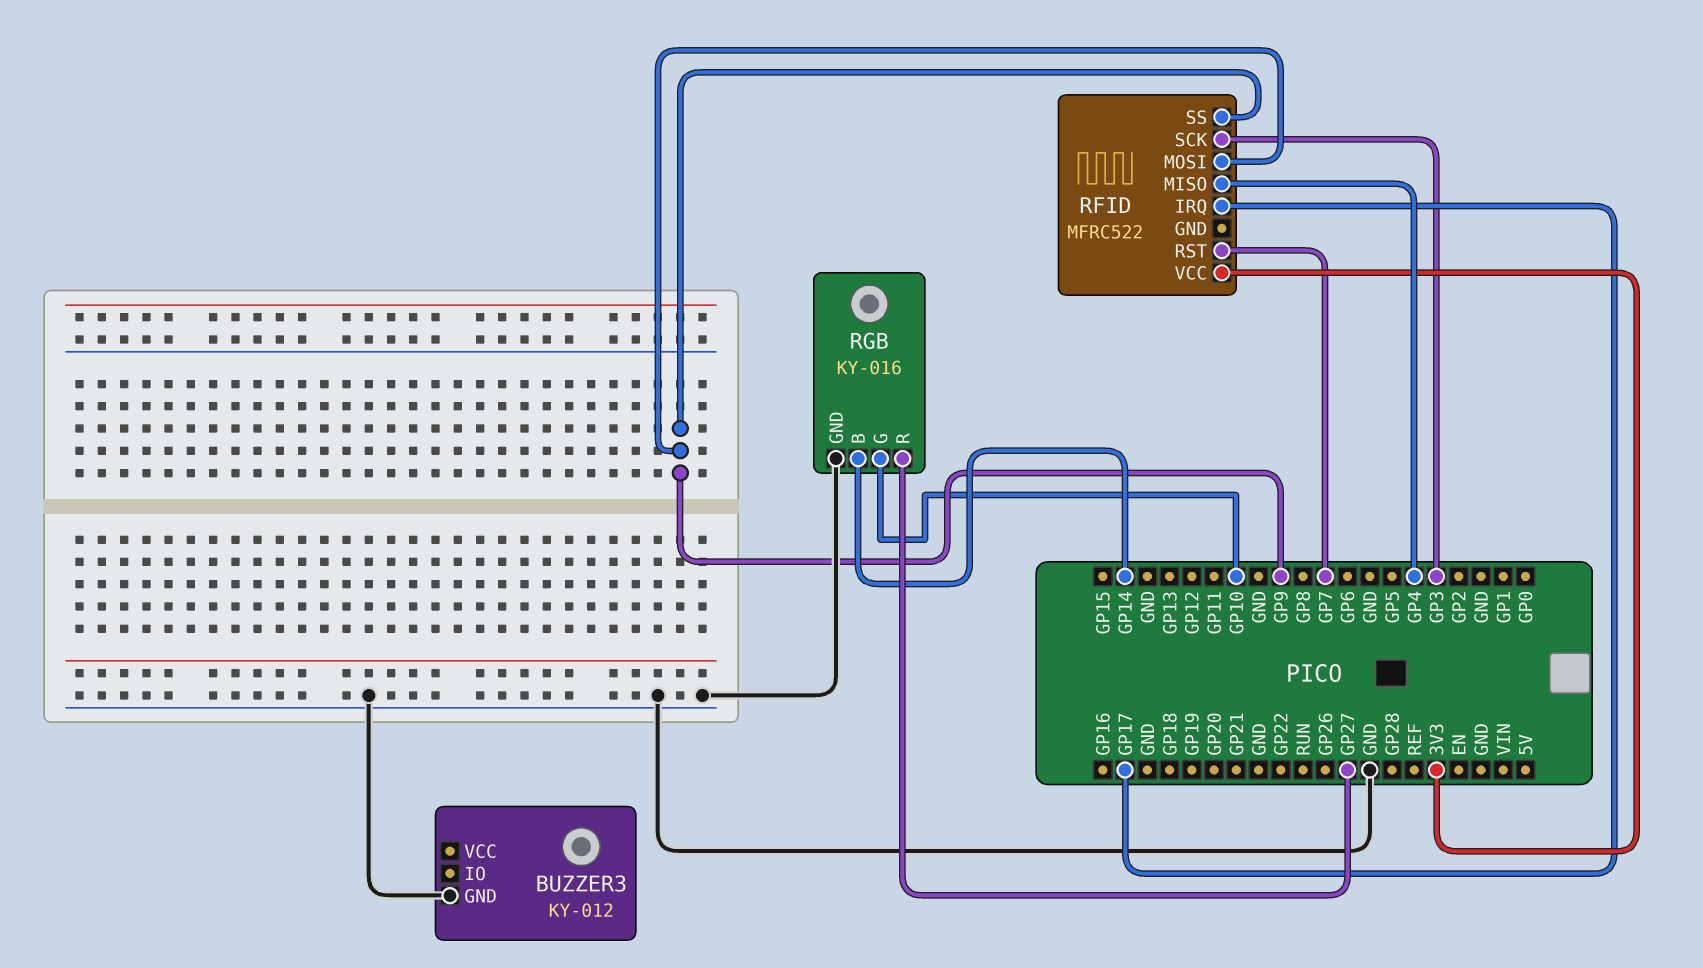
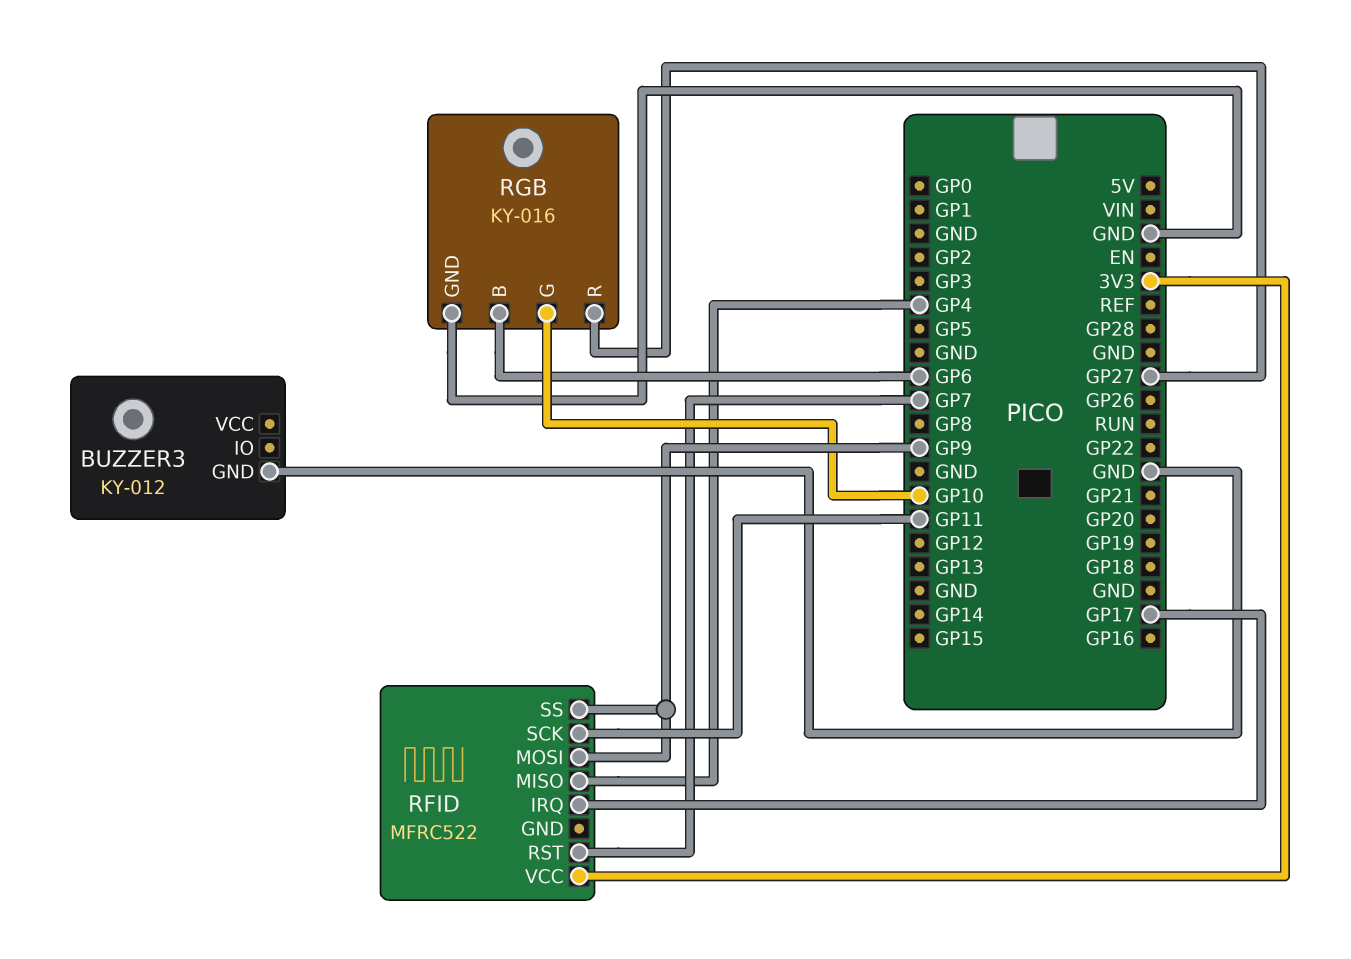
RFID pin SCK: GP3 -> GP11
RGB pin B: GP14 -> GP6

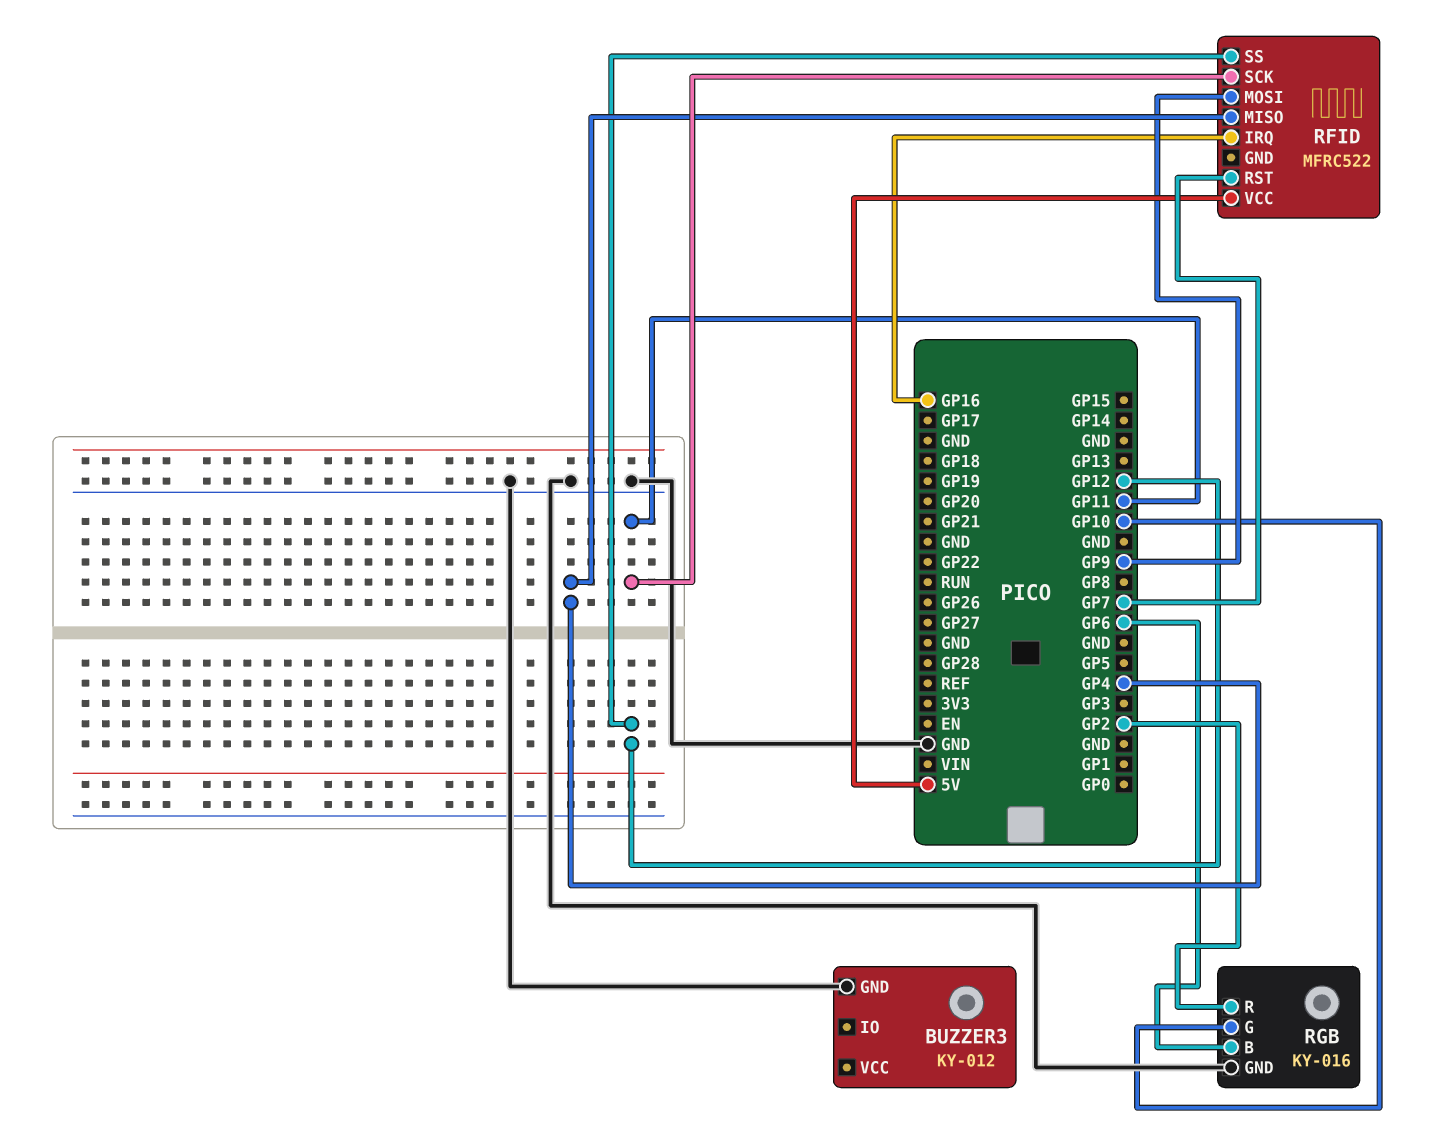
RFID pin IRQ: GP17 -> GP16
RFID pin SS: GP9 -> GP12
RFID pin VCC: 3V3 -> 5V
RGB pin R: GP27 -> GP2

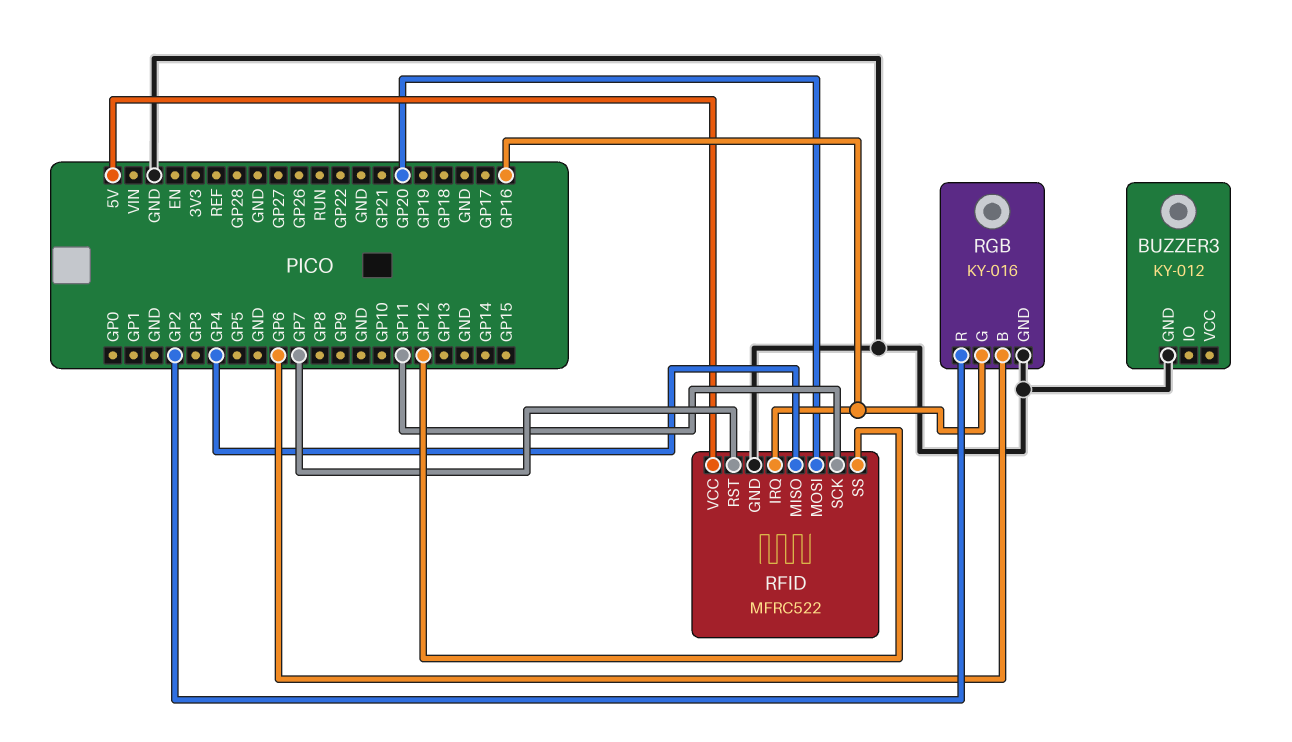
RFID pin GND: none -> GND
RFID pin MOSI: GP9 -> GP20
RGB pin G: GP10 -> GP16

